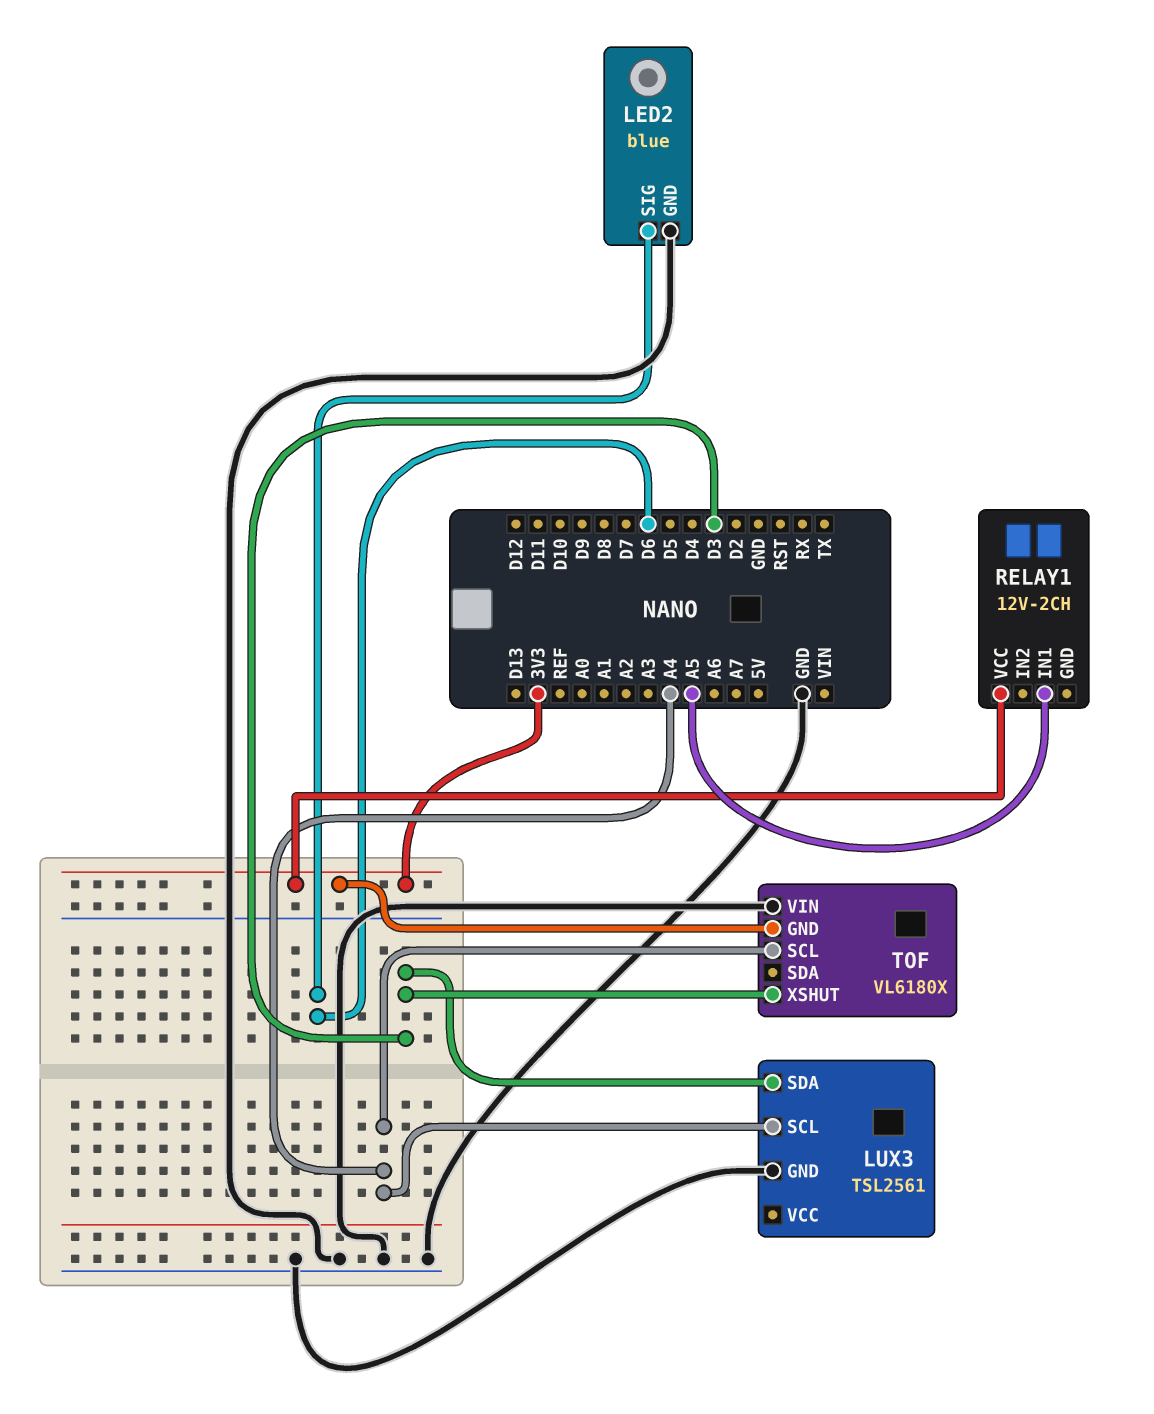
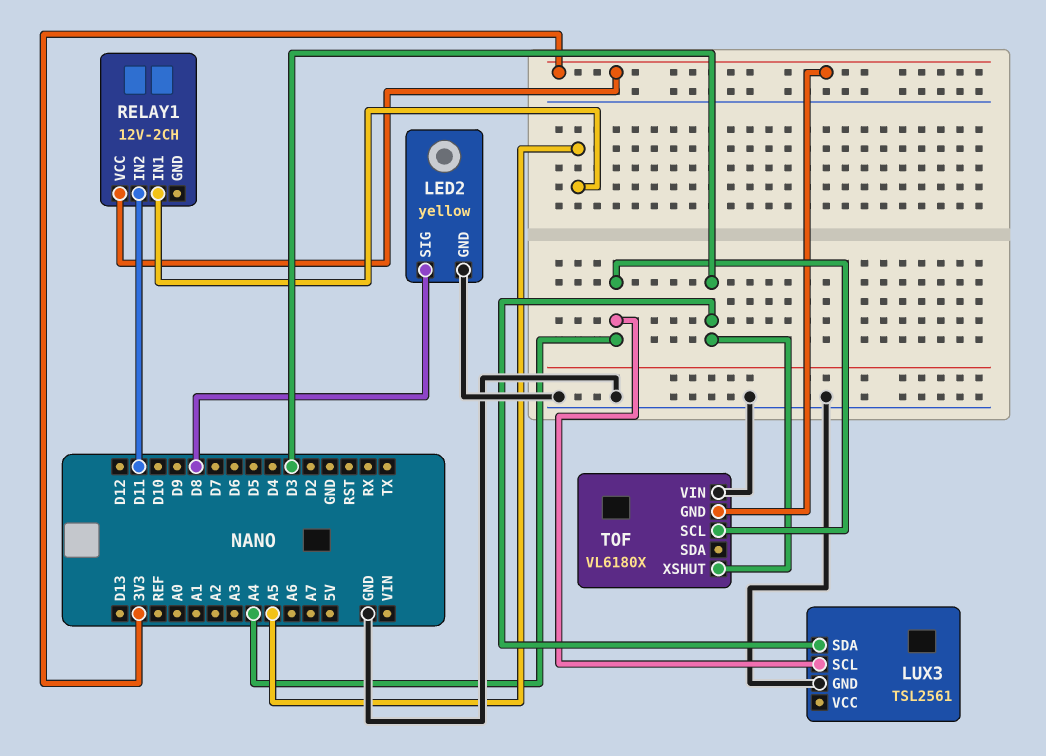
LED2: blue -> yellow
LED2 pin SIG: D6 -> D8
RELAY1 pin IN2: none -> D11

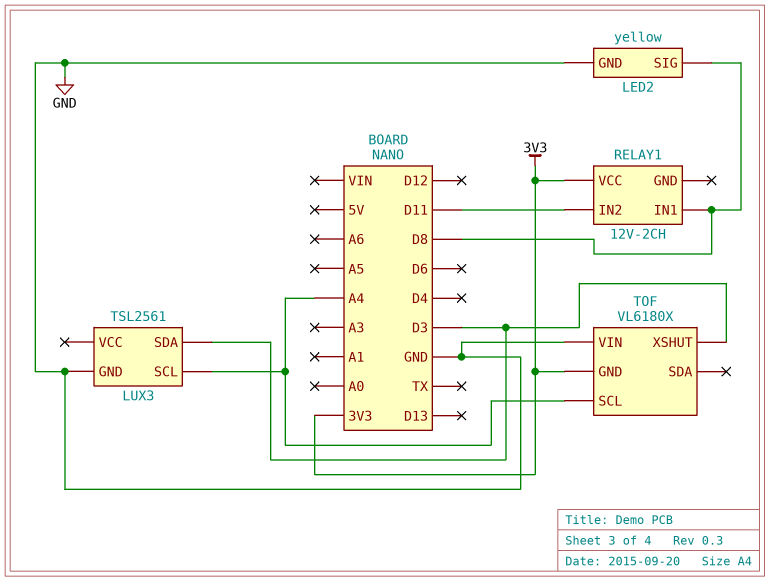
RELAY1 pin IN1: A5 -> D8

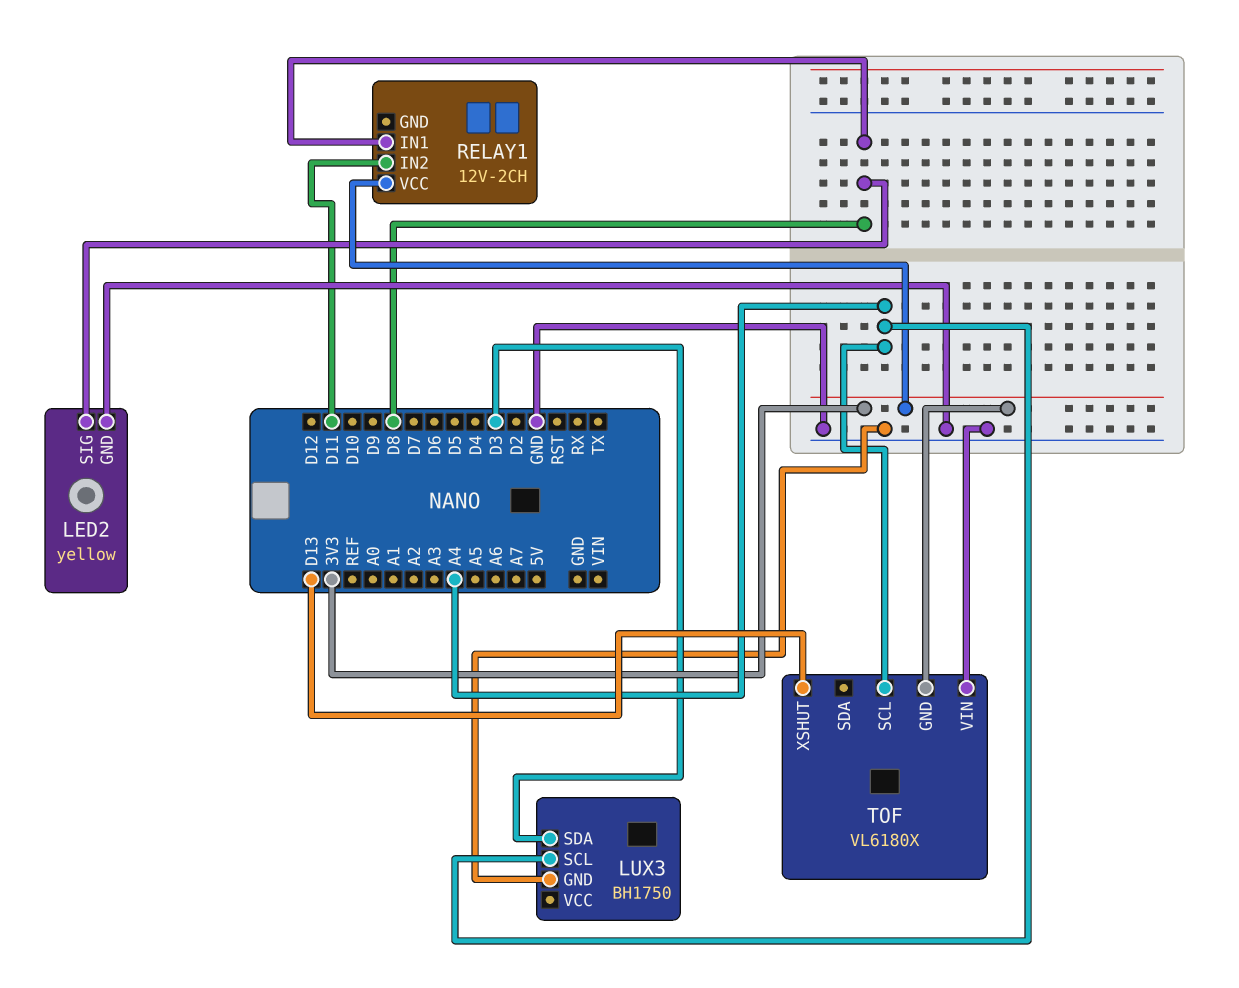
LUX3: TSL2561 -> BH1750
TOF pin XSHUT: D3 -> D13

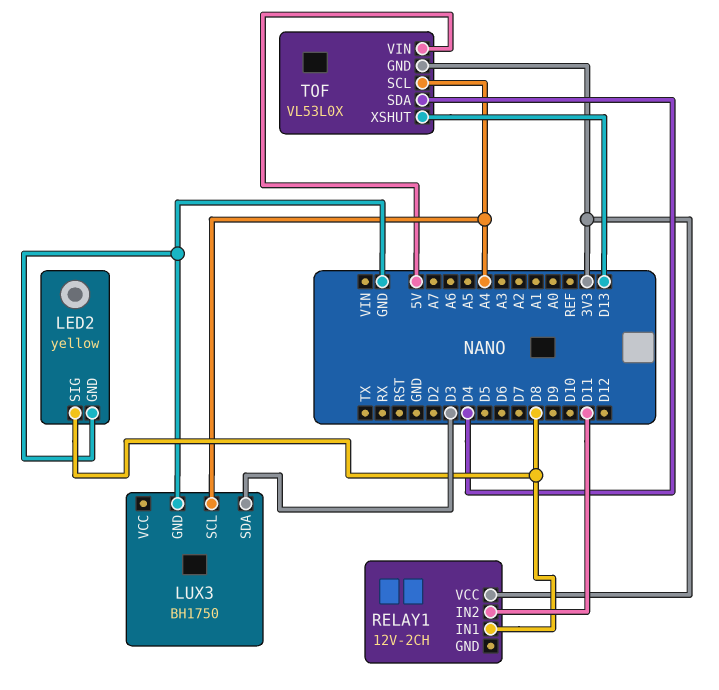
TOF: VL6180X -> VL53L0X
TOF pin SDA: none -> D4
TOF pin VIN: GND -> 5V

